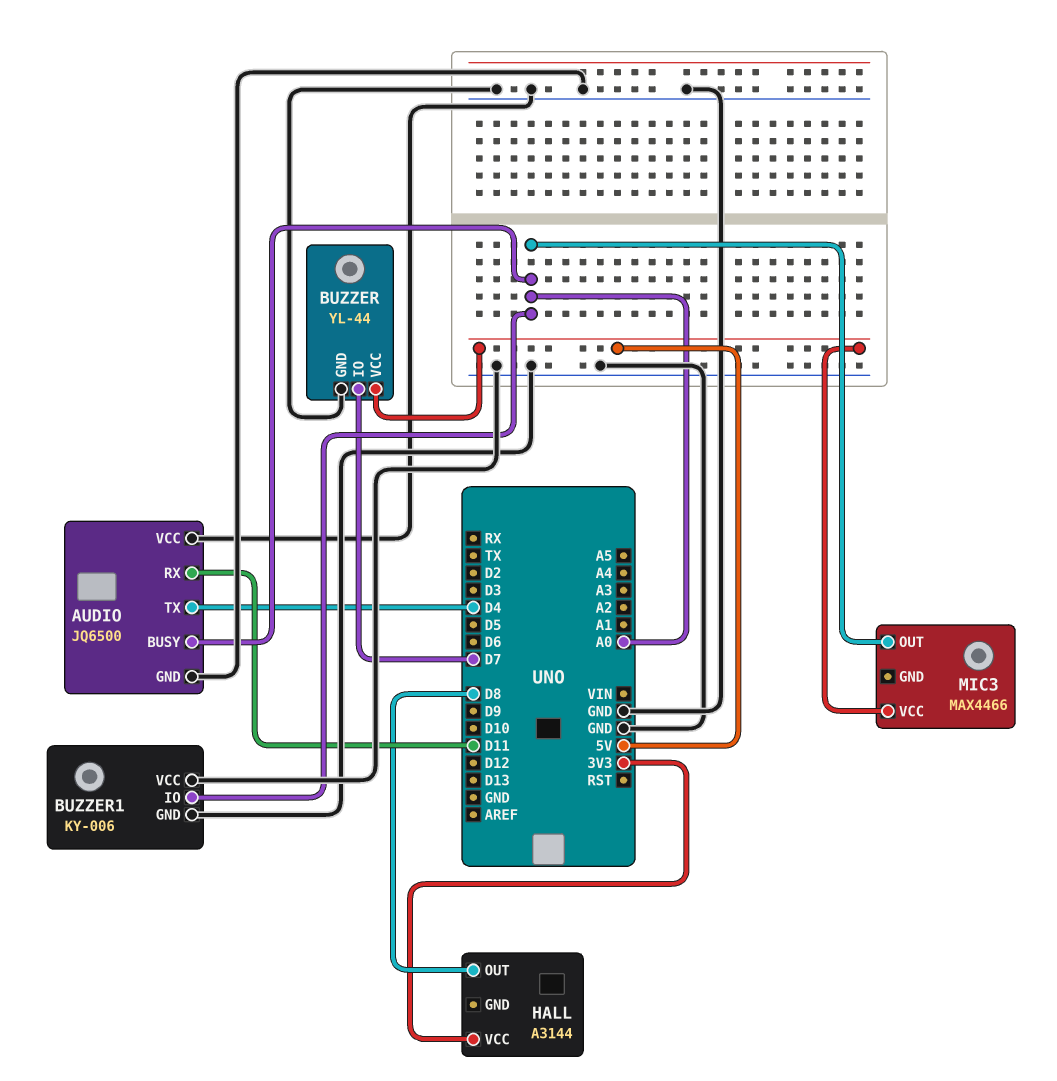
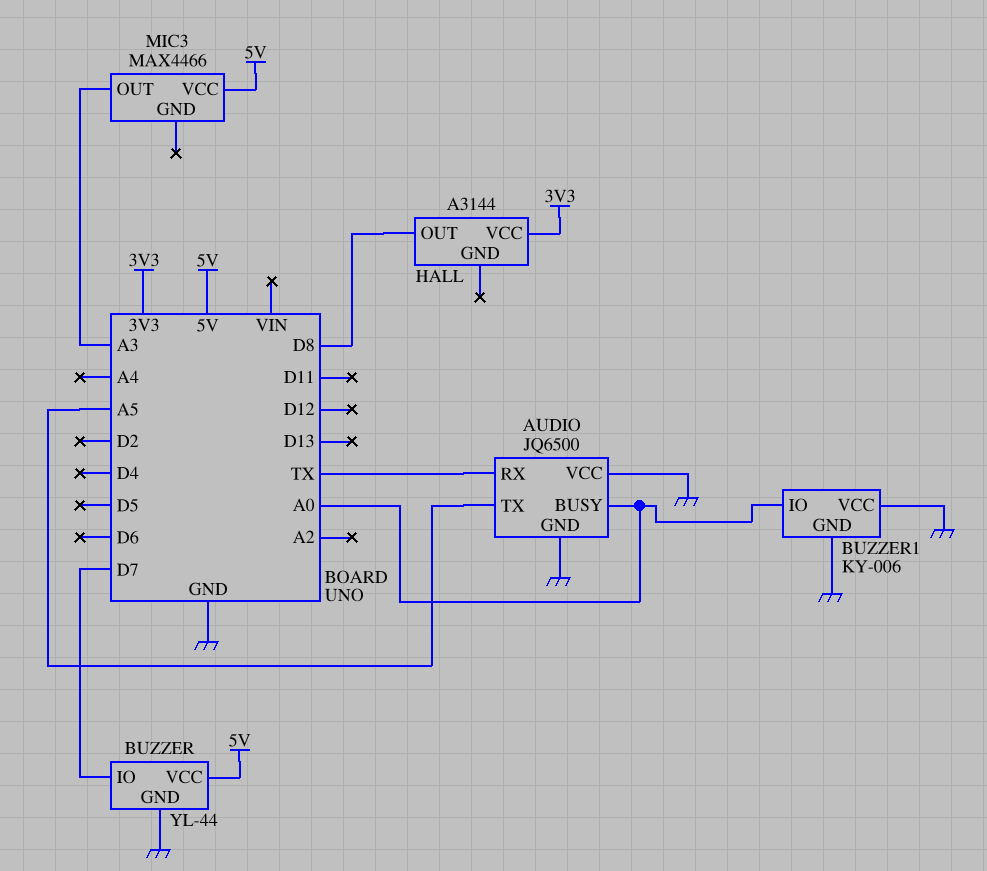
AUDIO pin RX: D11 -> TX
AUDIO pin TX: D4 -> A5
MIC3 pin OUT: A0 -> A3

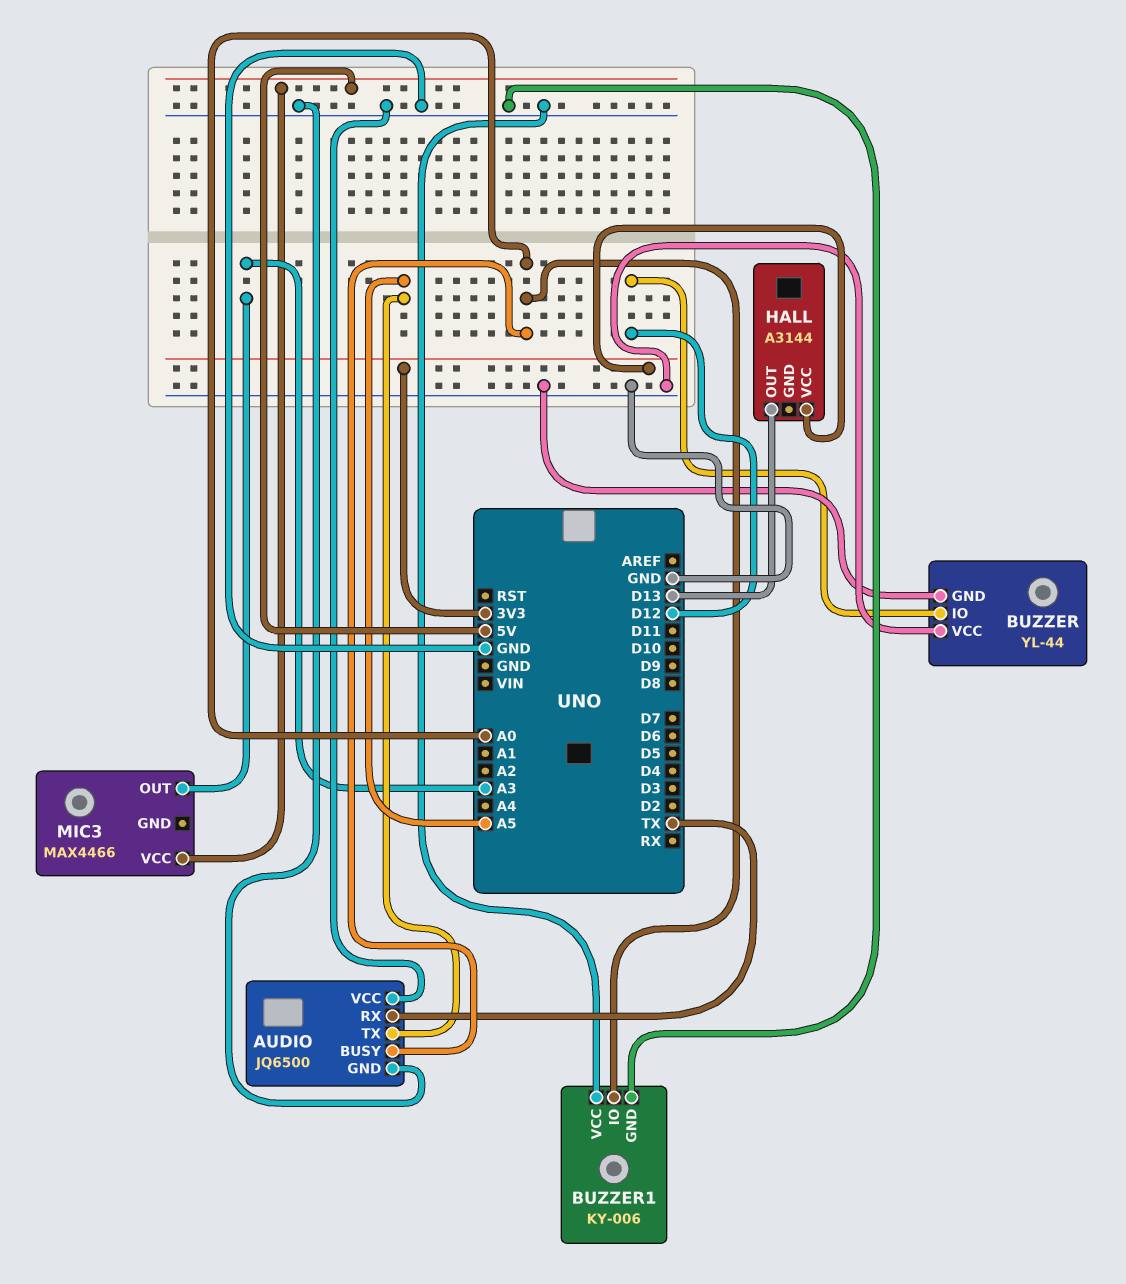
BUZZER pin IO: D7 -> D12
BUZZER pin VCC: 5V -> GND
HALL pin OUT: D8 -> D13

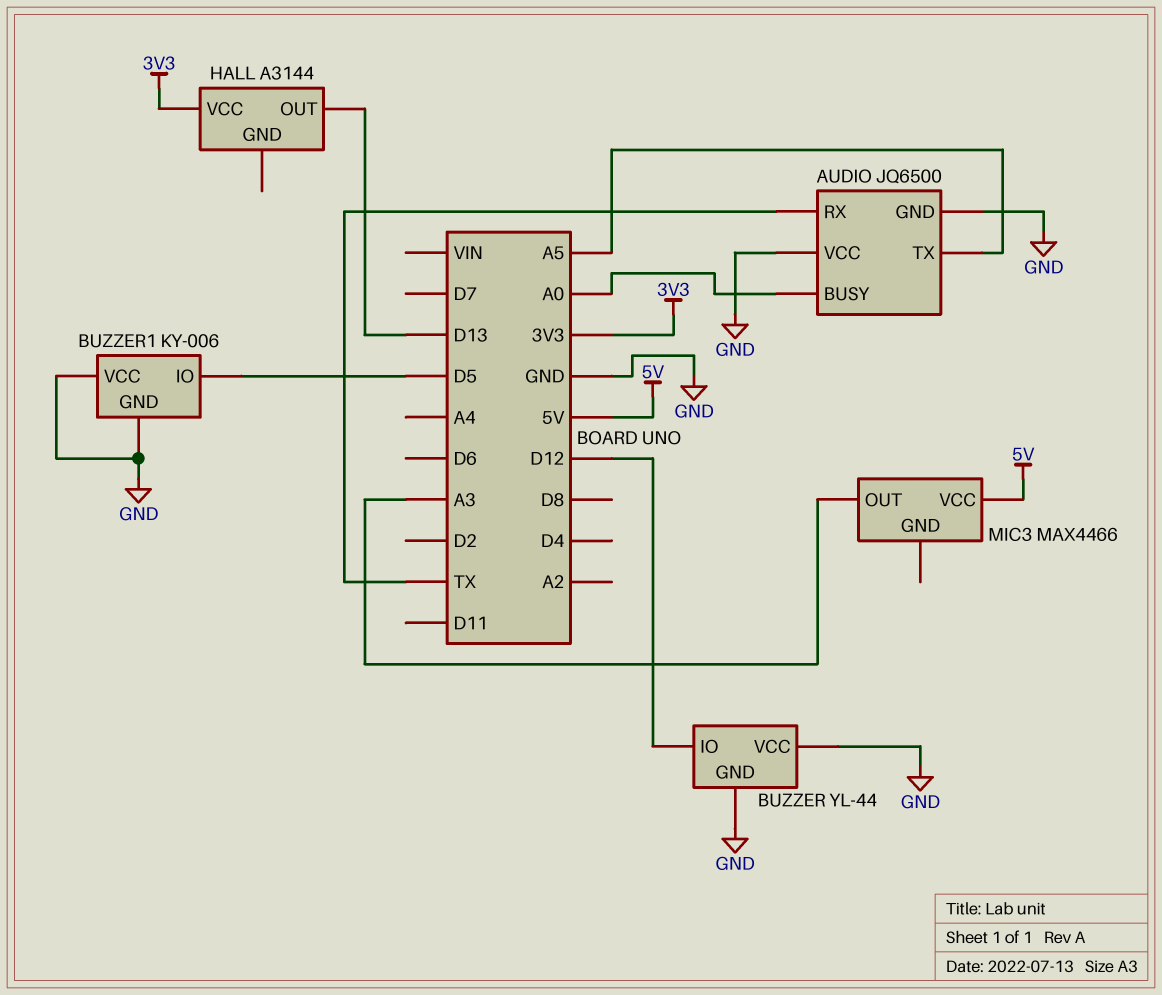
BUZZER1 pin IO: A0 -> D5

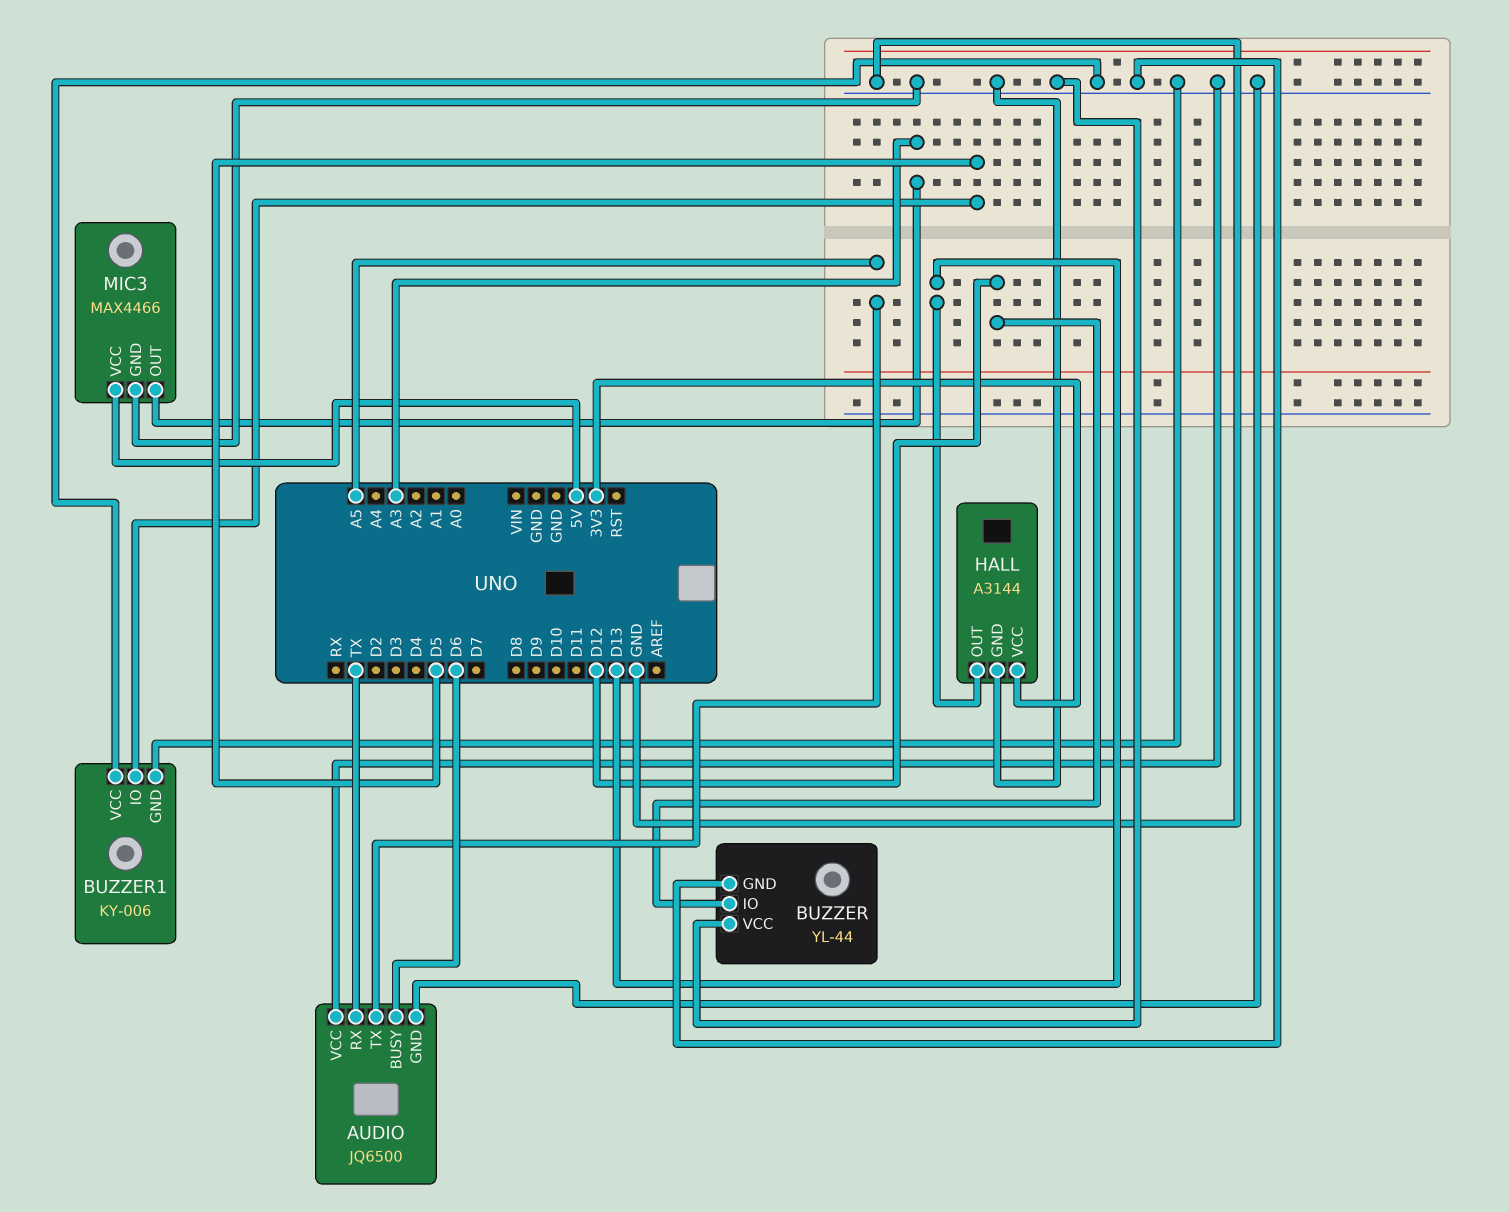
AUDIO pin BUSY: A0 -> D6
HALL pin GND: none -> GND
MIC3 pin GND: none -> GND

